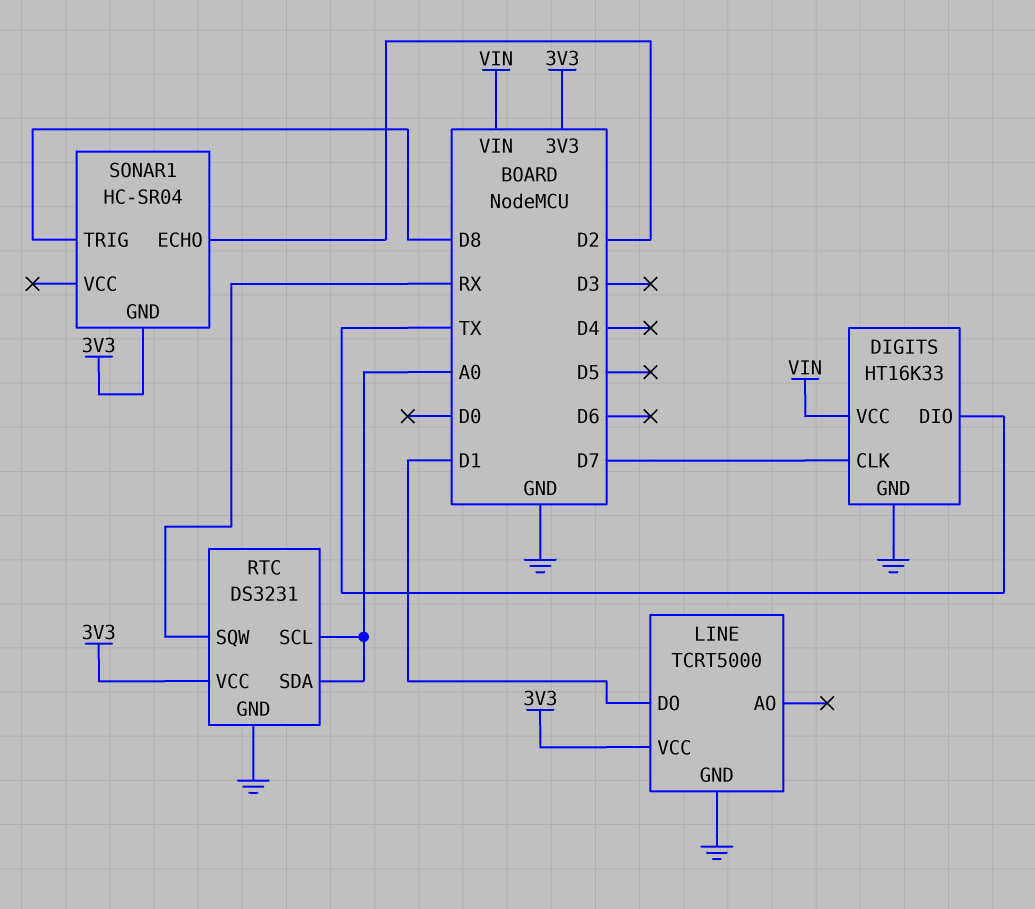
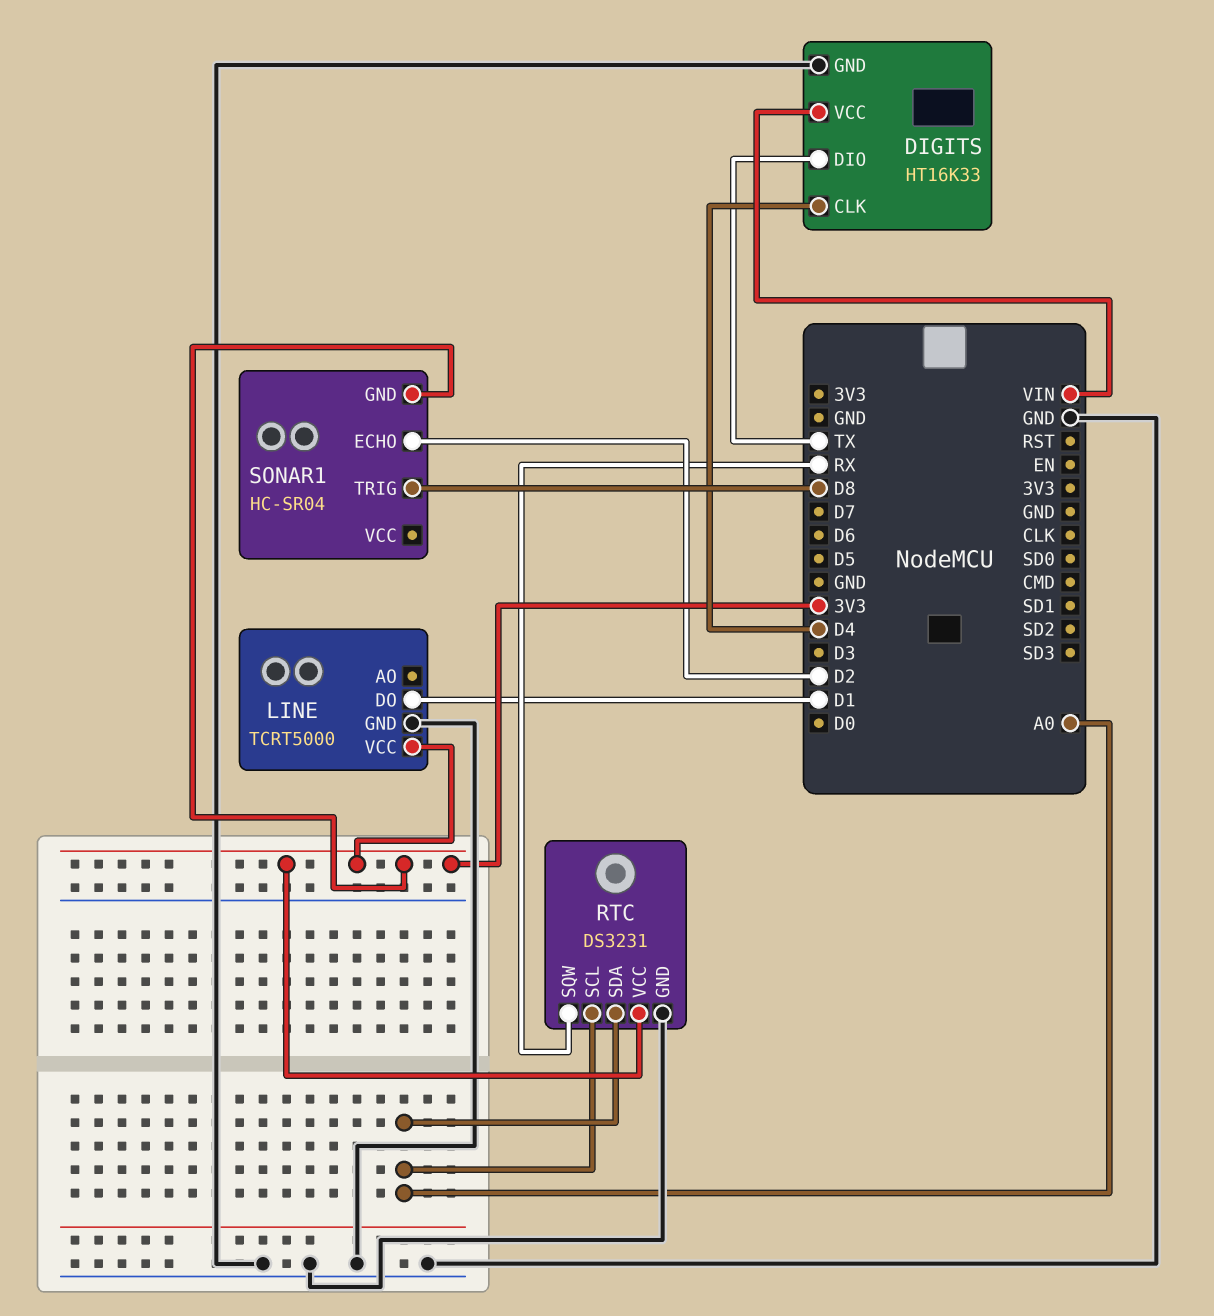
DIGITS pin CLK: D7 -> D4

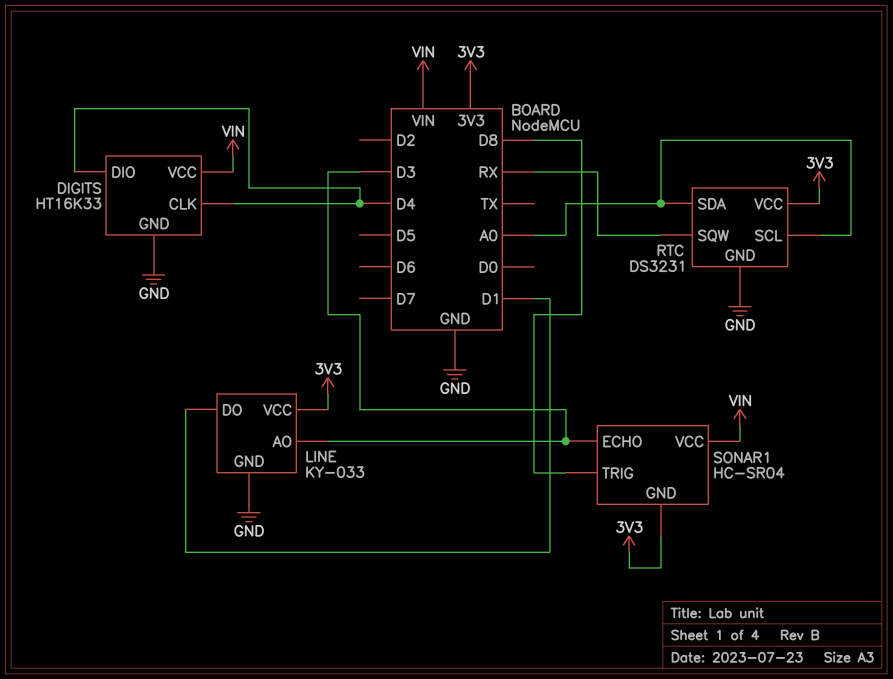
DIGITS pin DIO: TX -> D4
LINE: TCRT5000 -> KY-033
LINE pin AO: none -> D3
SONAR1 pin ECHO: D2 -> D3
SONAR1 pin VCC: none -> VIN

